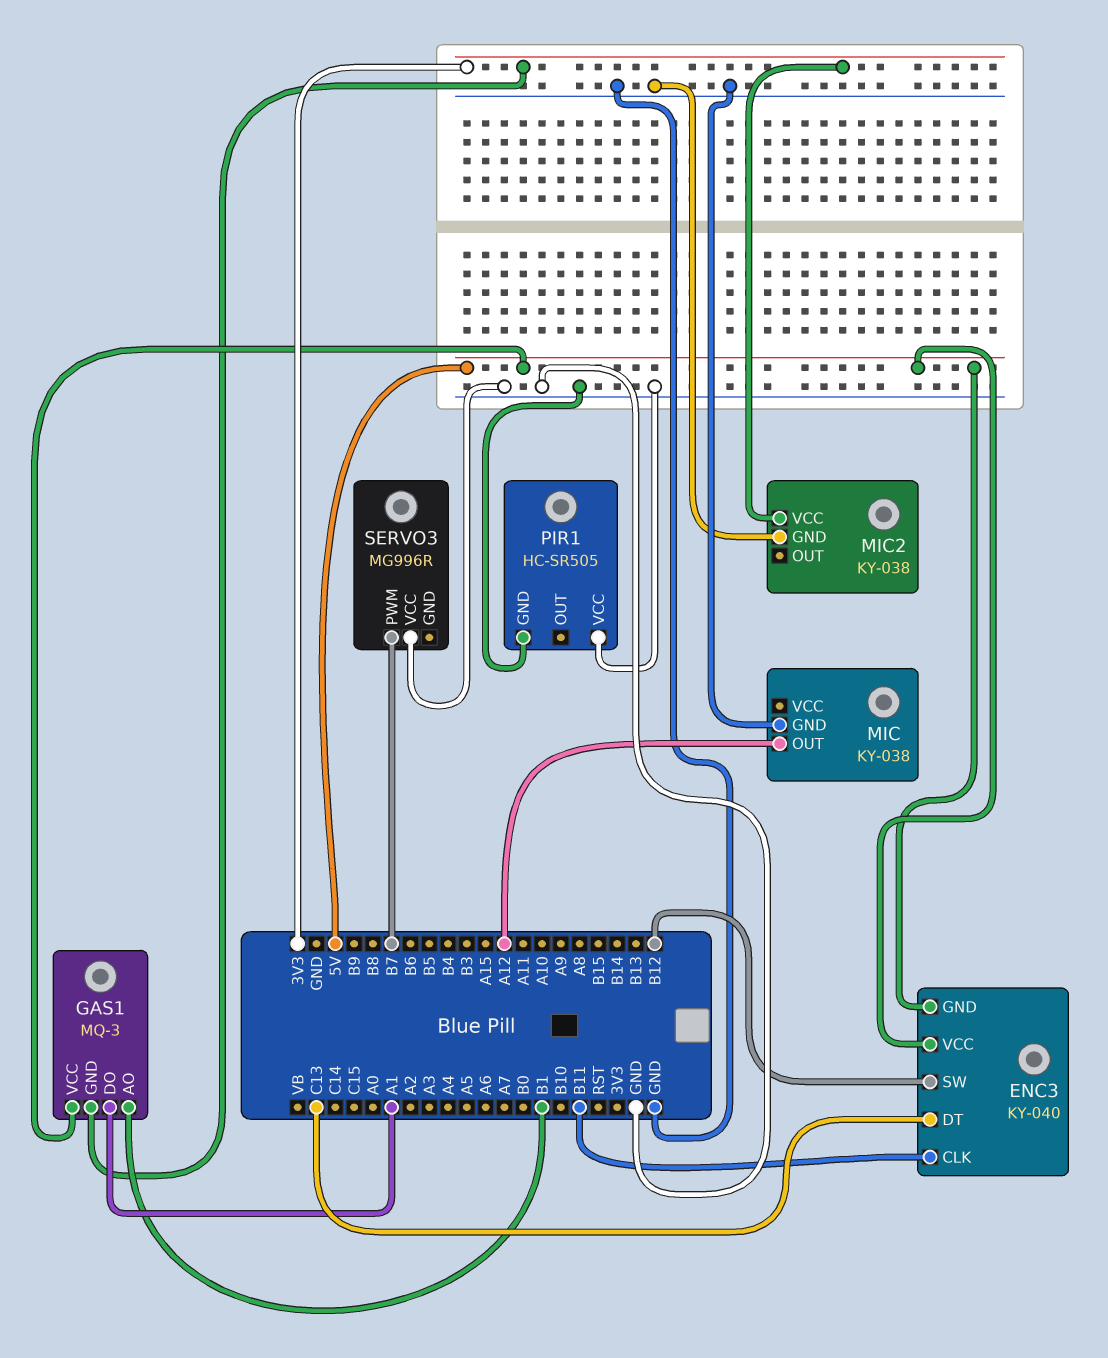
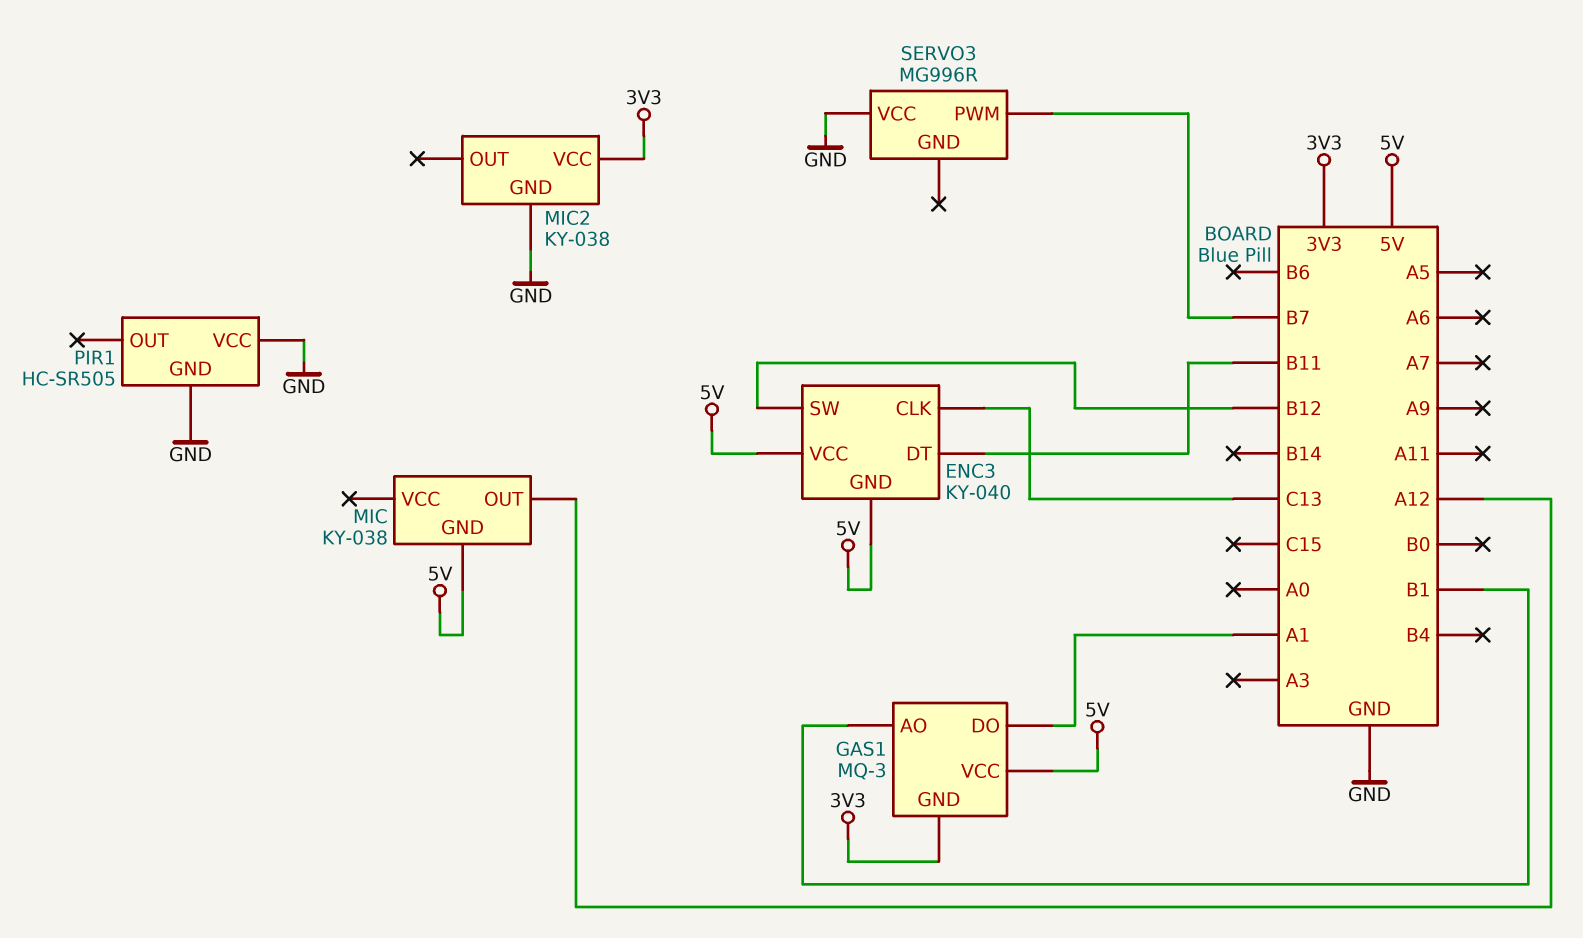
ENC3 pin CLK: B11 -> C13
ENC3 pin DT: C13 -> B11
MIC pin GND: GND -> 5V

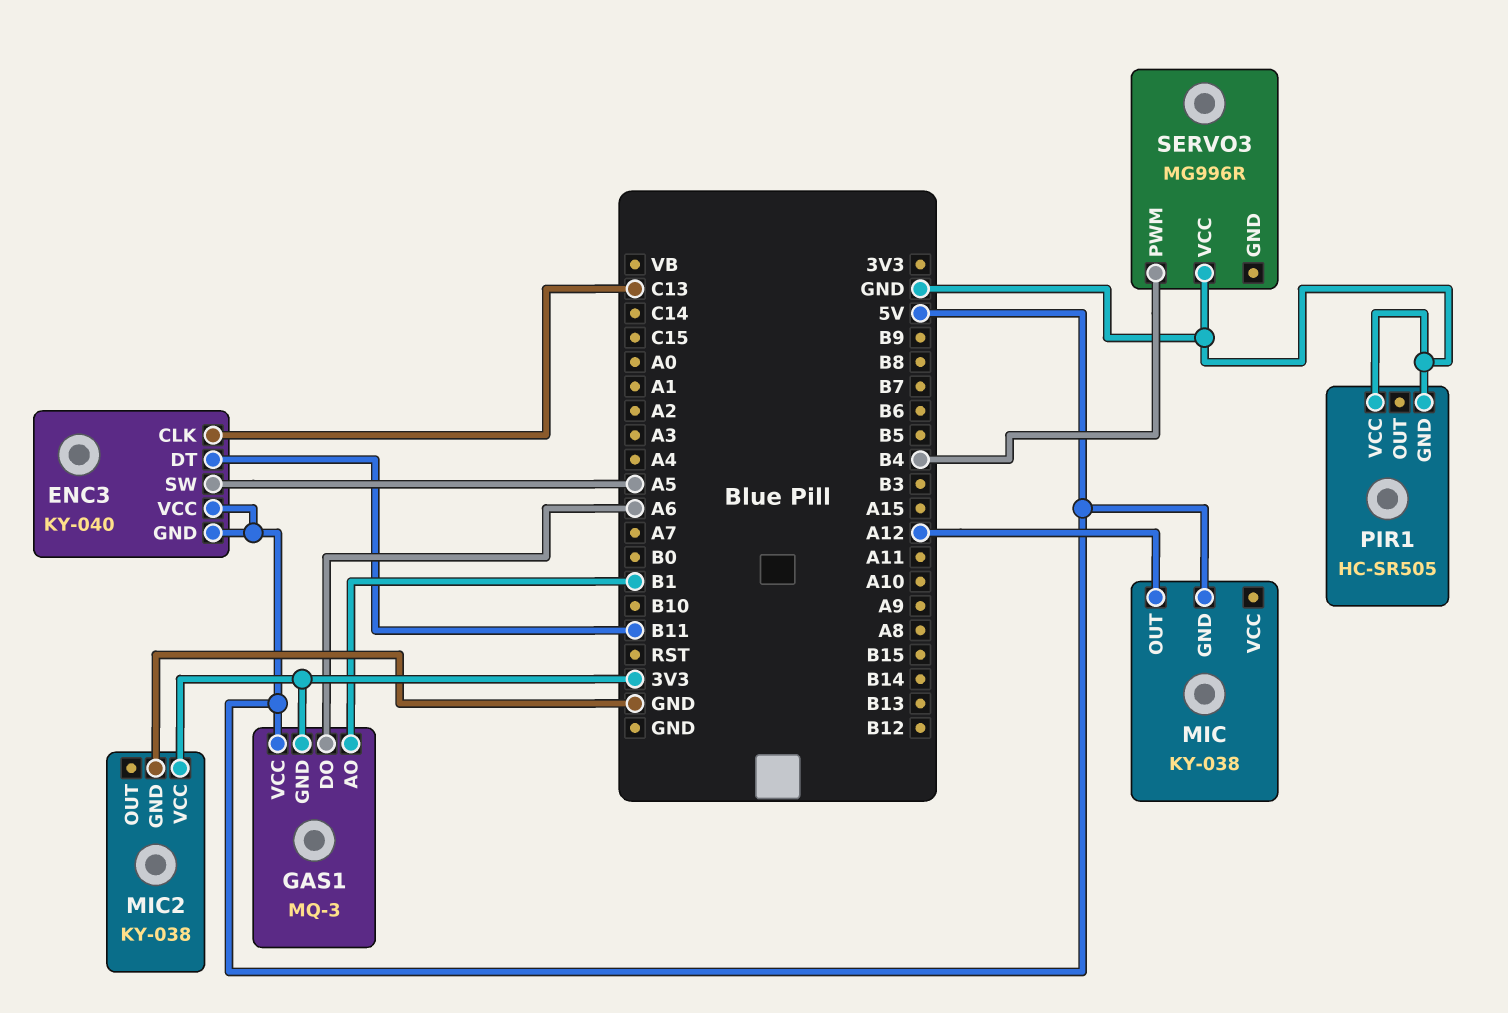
ENC3 pin SW: B12 -> A5
GAS1 pin DO: A1 -> A6
SERVO3 pin PWM: B7 -> B4

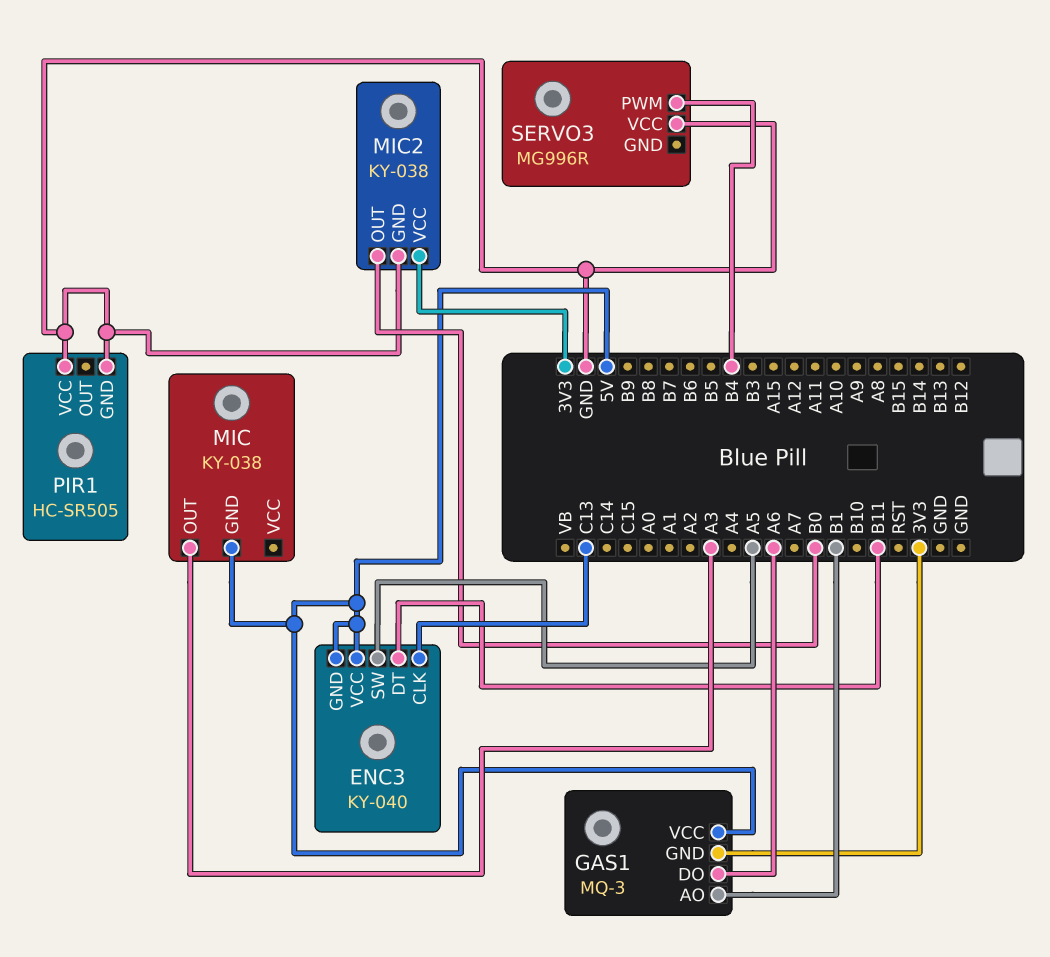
MIC pin OUT: A12 -> A3
MIC2 pin OUT: none -> B0

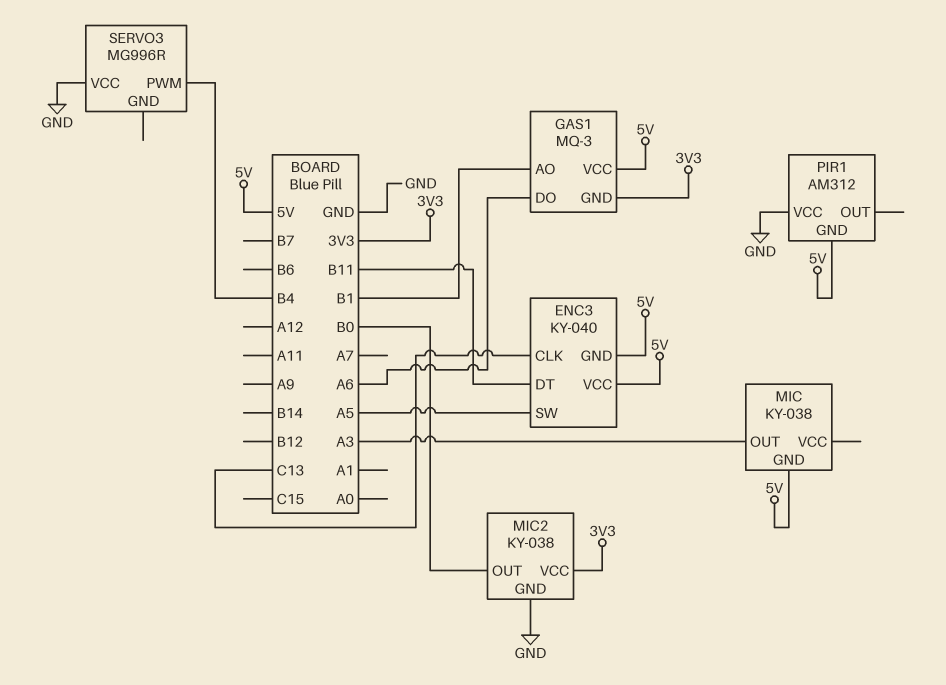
PIR1: HC-SR505 -> AM312
PIR1 pin GND: GND -> 5V

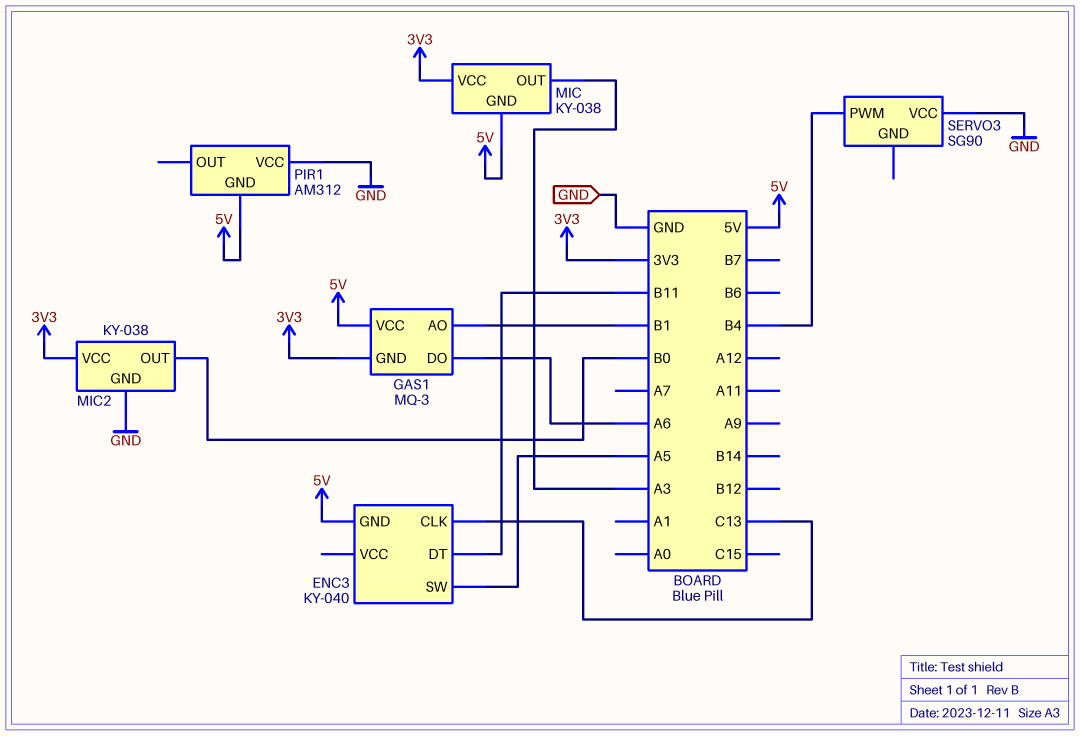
ENC3 pin VCC: 5V -> none
MIC pin VCC: none -> 3V3
SERVO3: MG996R -> SG90

